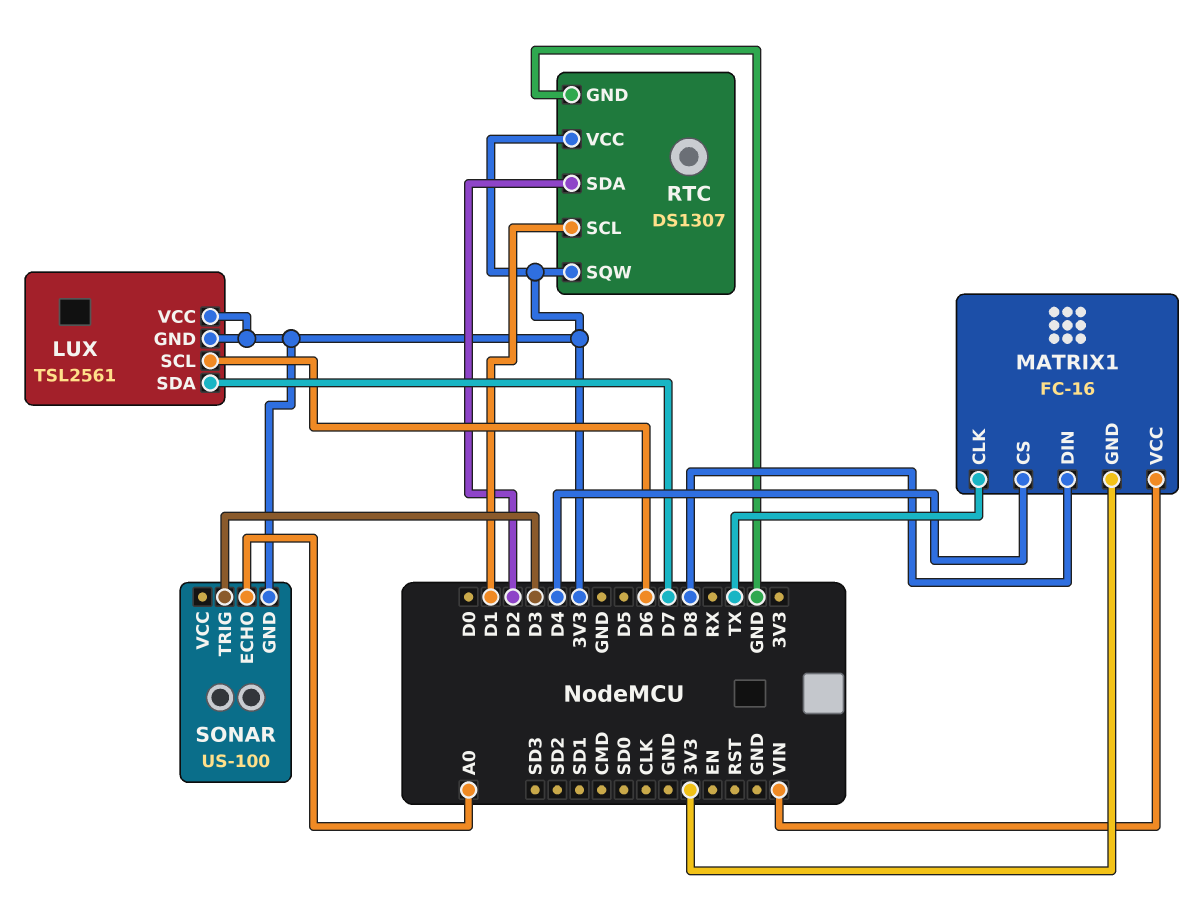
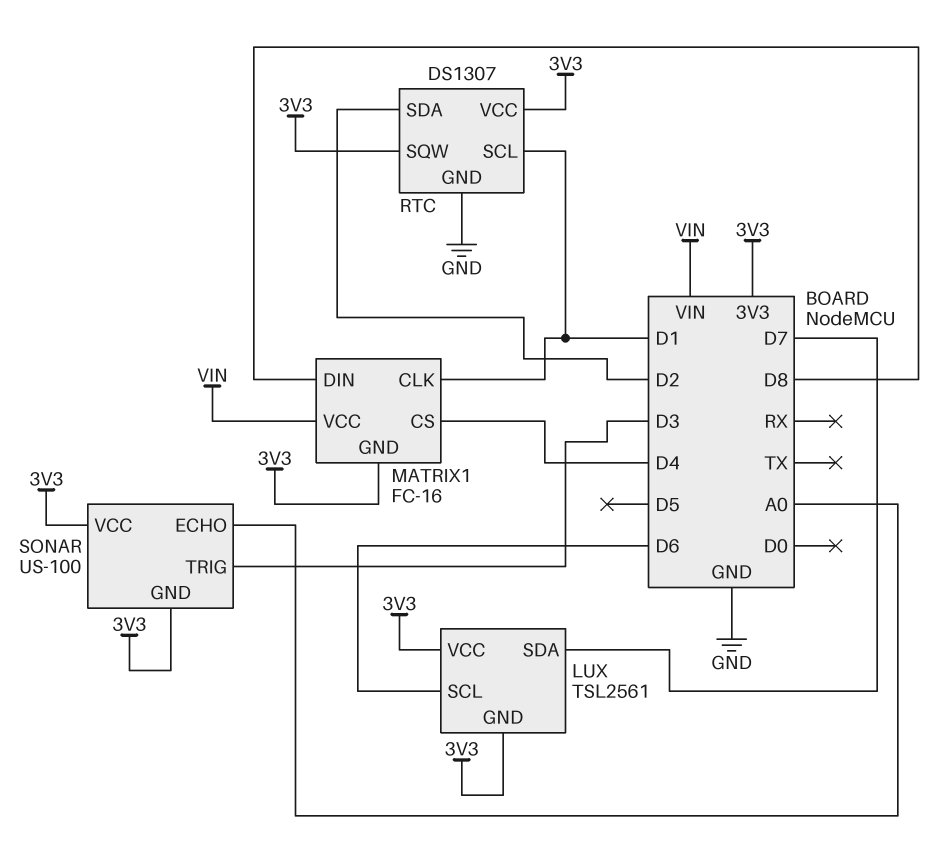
MATRIX1 pin CLK: TX -> D1
SONAR pin VCC: none -> 3V3

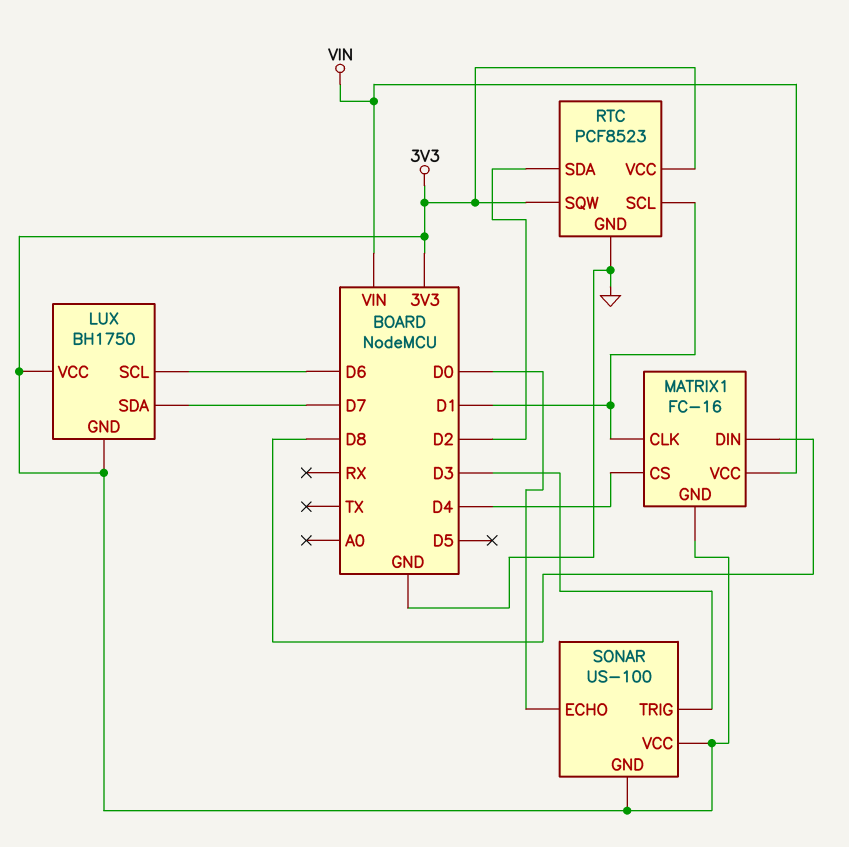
LUX: TSL2561 -> BH1750
RTC: DS1307 -> PCF8523
SONAR pin ECHO: A0 -> D0

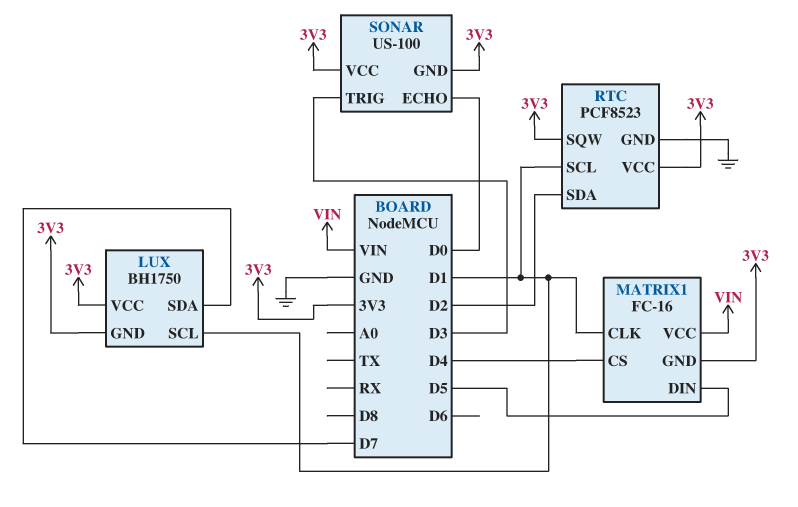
LUX pin SCL: D6 -> D1
MATRIX1 pin DIN: D8 -> D5

